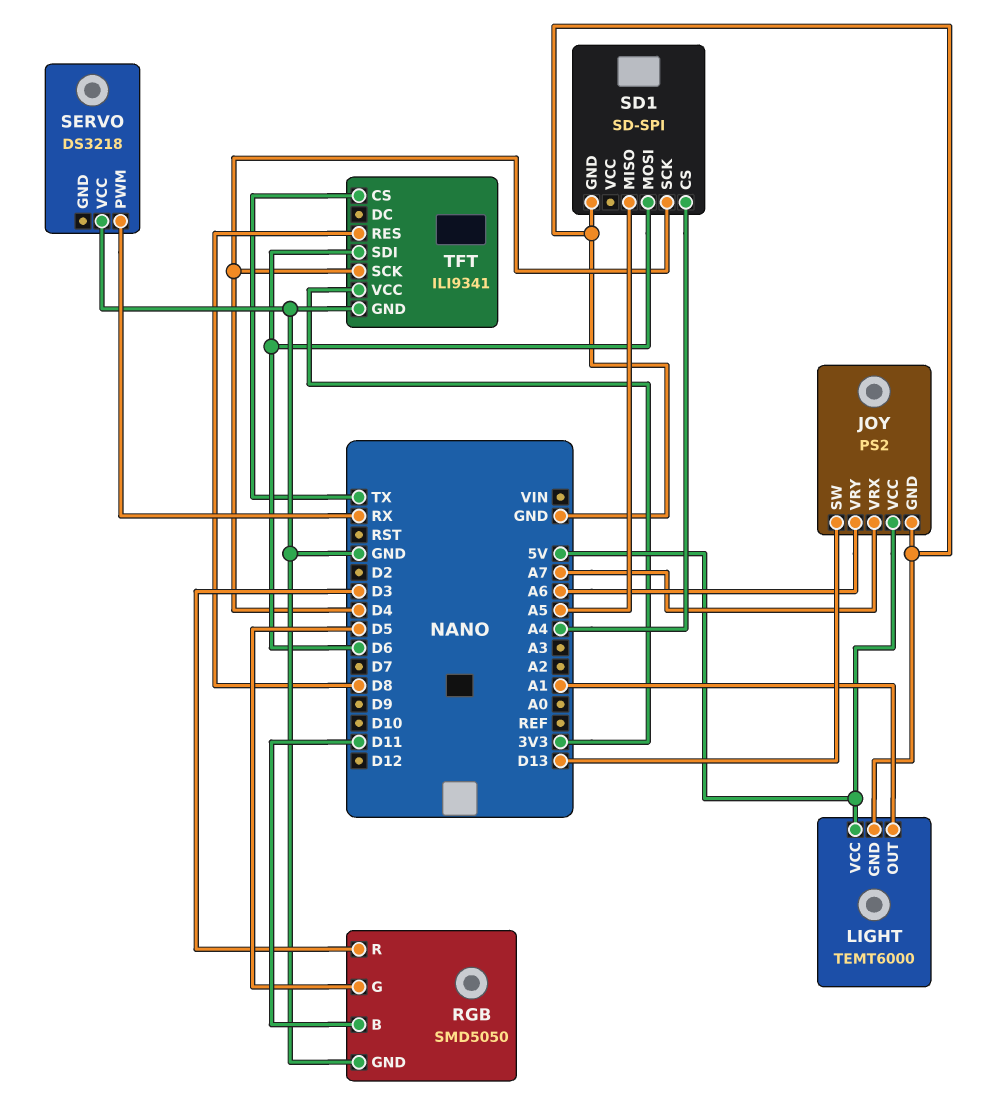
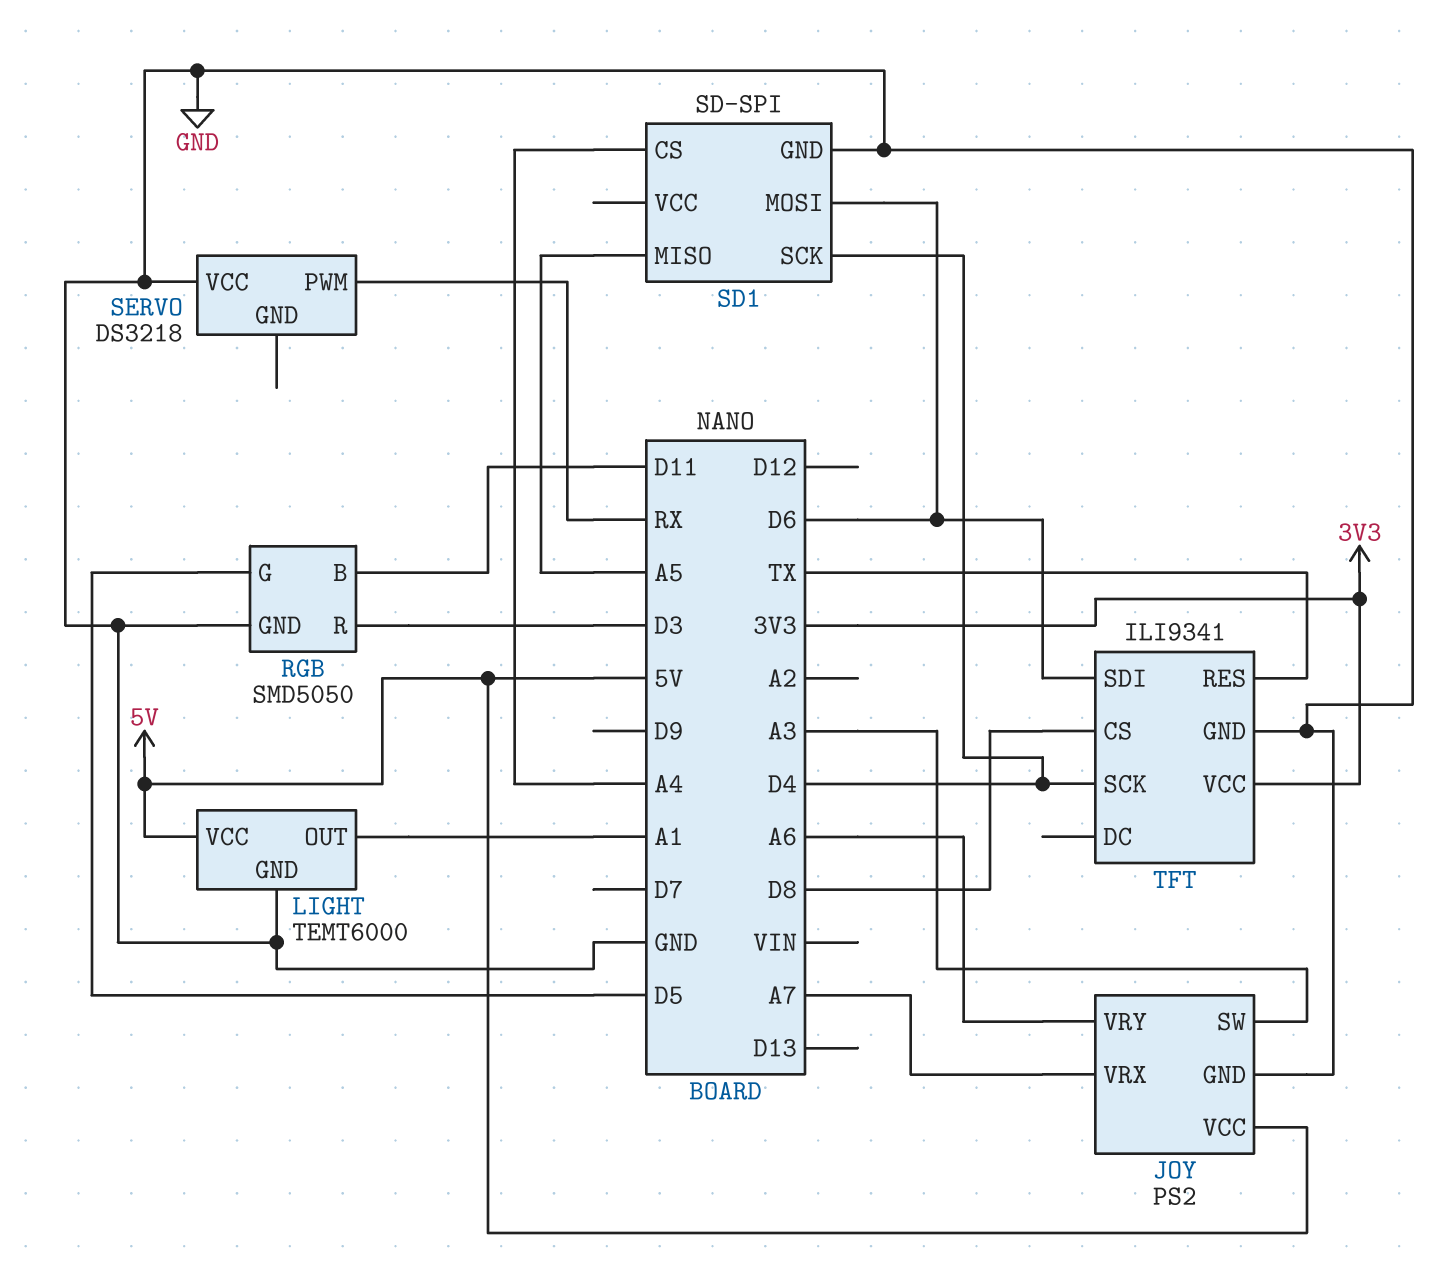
JOY pin SW: D13 -> A3
TFT pin CS: TX -> D8
TFT pin RES: D8 -> TX

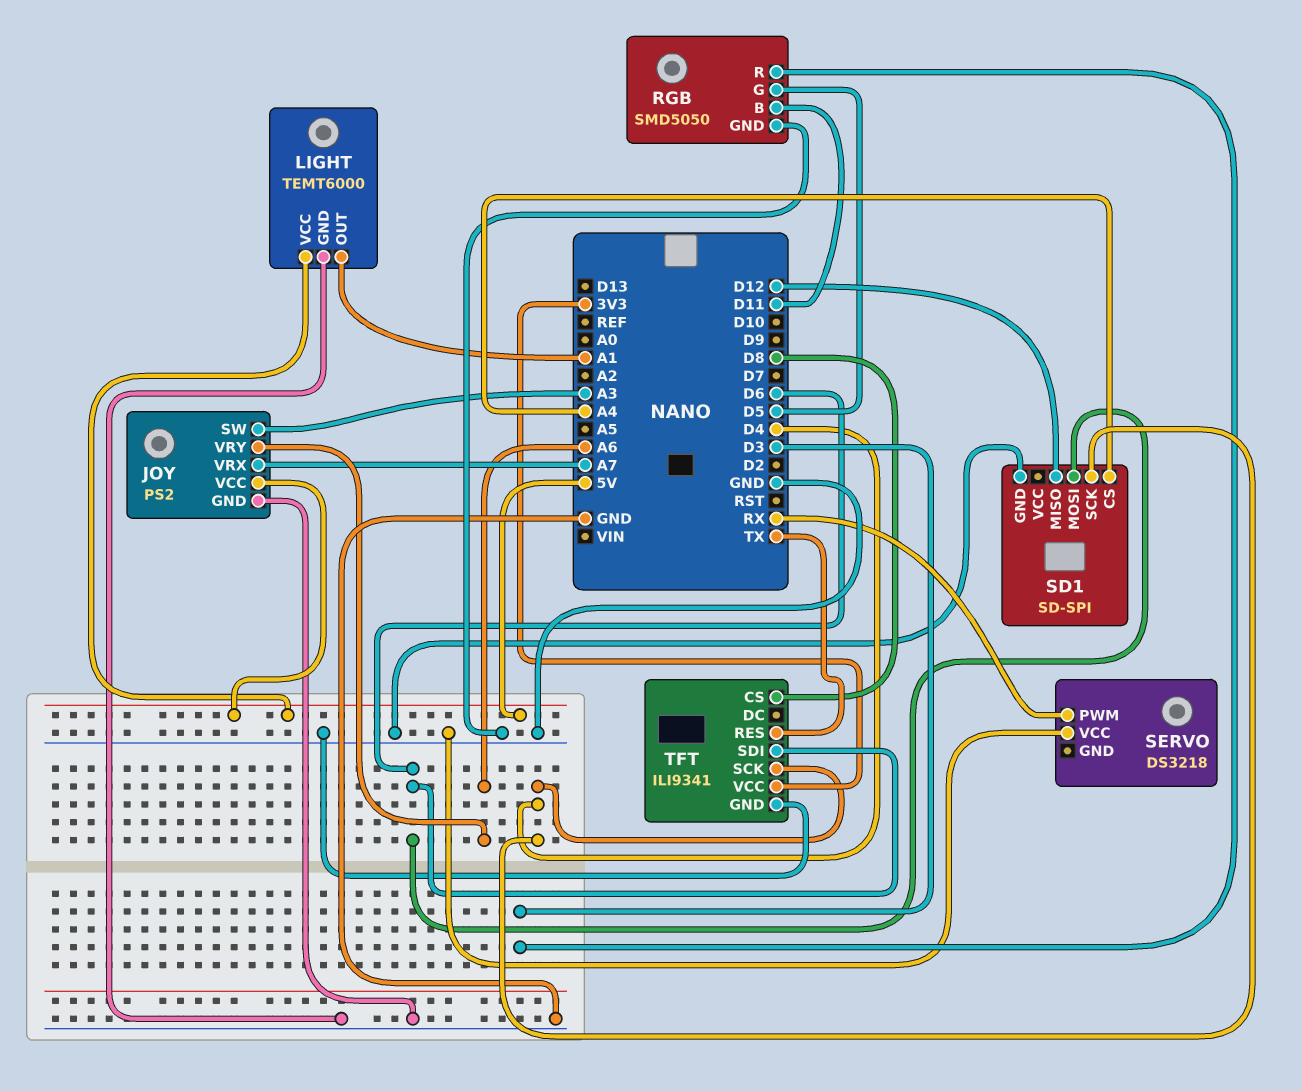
SD1 pin MISO: A5 -> D12

